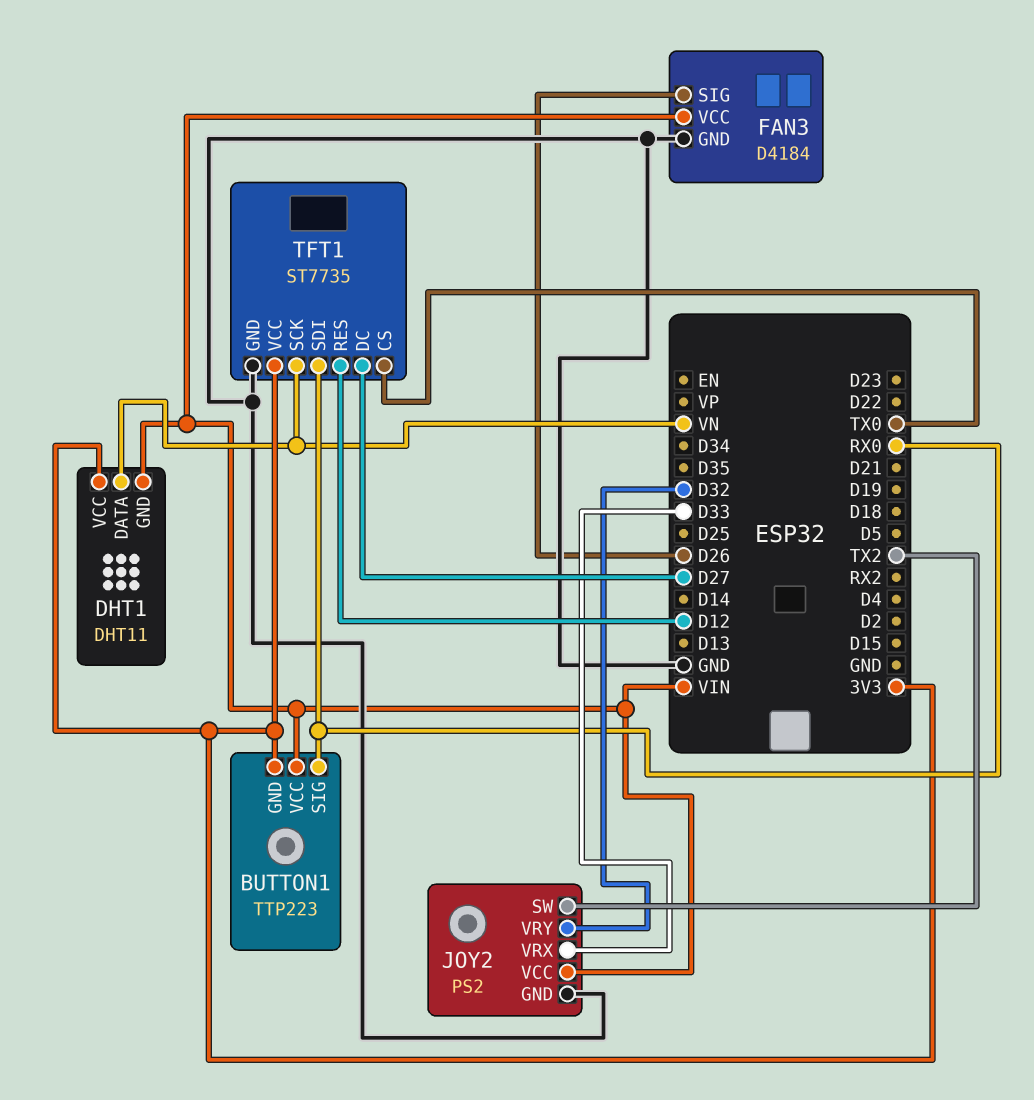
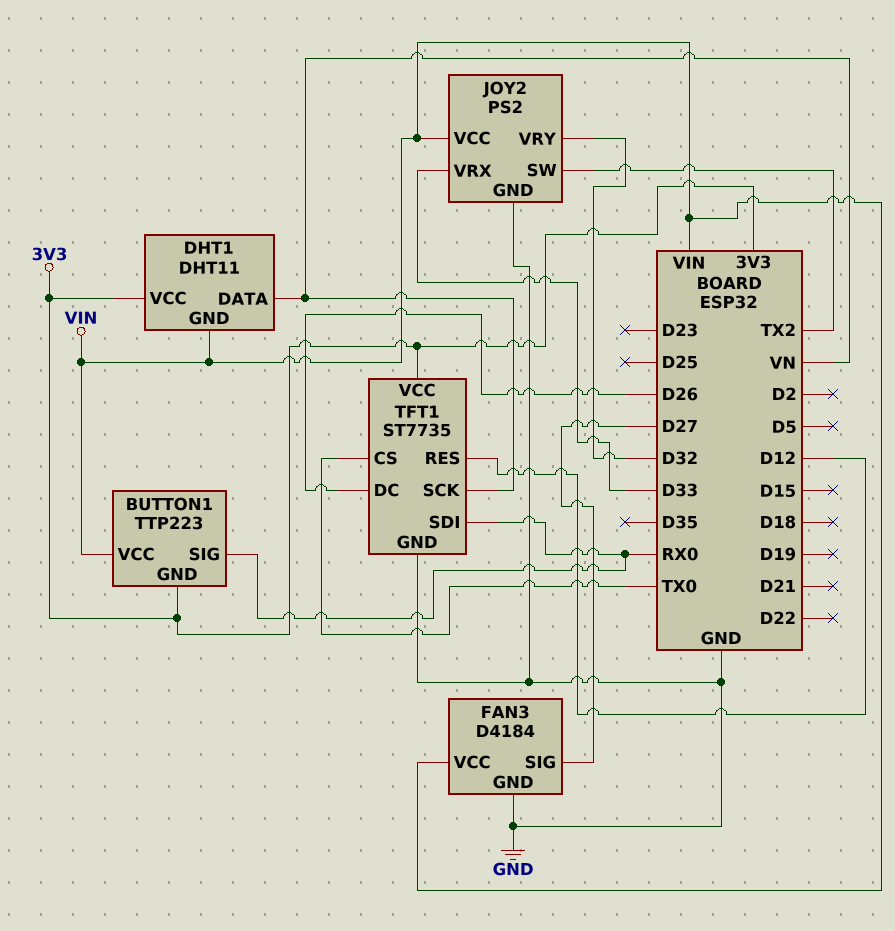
FAN3 pin SIG: D26 -> D27
TFT1 pin DC: D27 -> D26

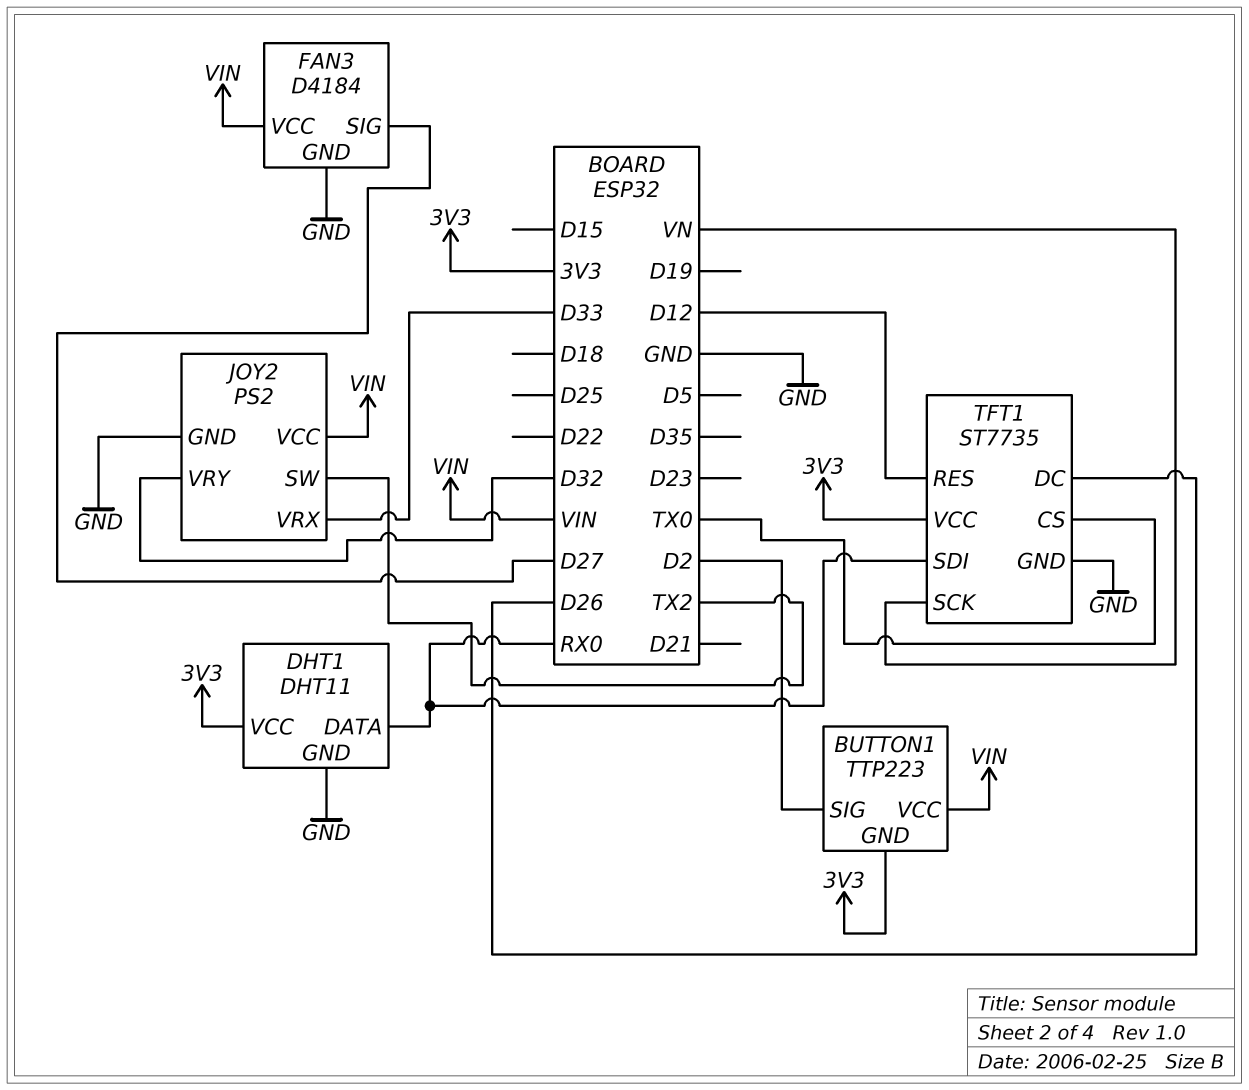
BUTTON1 pin SIG: RX0 -> D2
DHT1 pin DATA: VN -> RX0
DHT1 pin GND: VIN -> GND

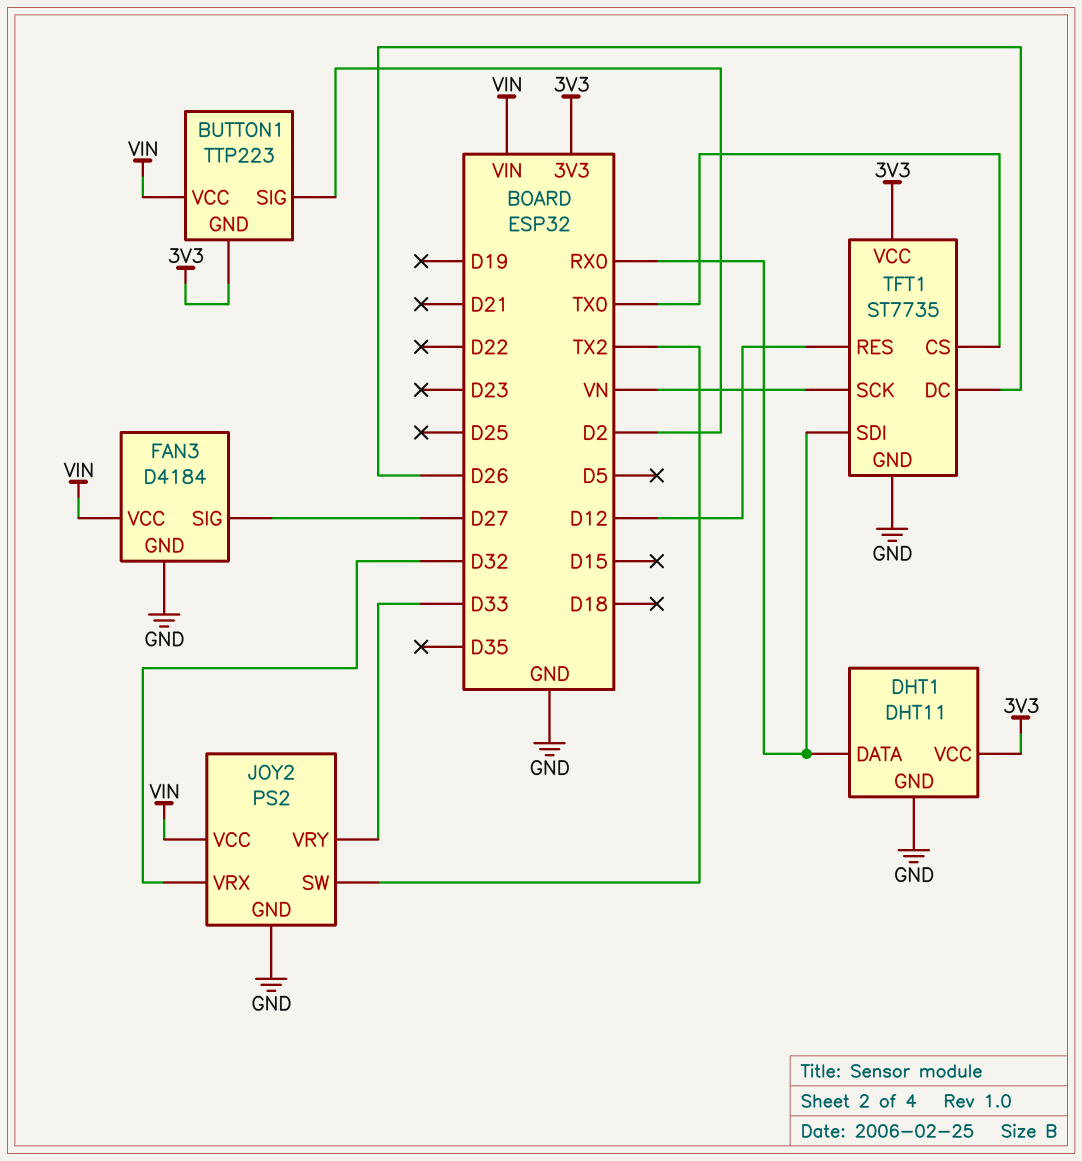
JOY2 pin VRX: D33 -> D32
JOY2 pin VRY: D32 -> D33

